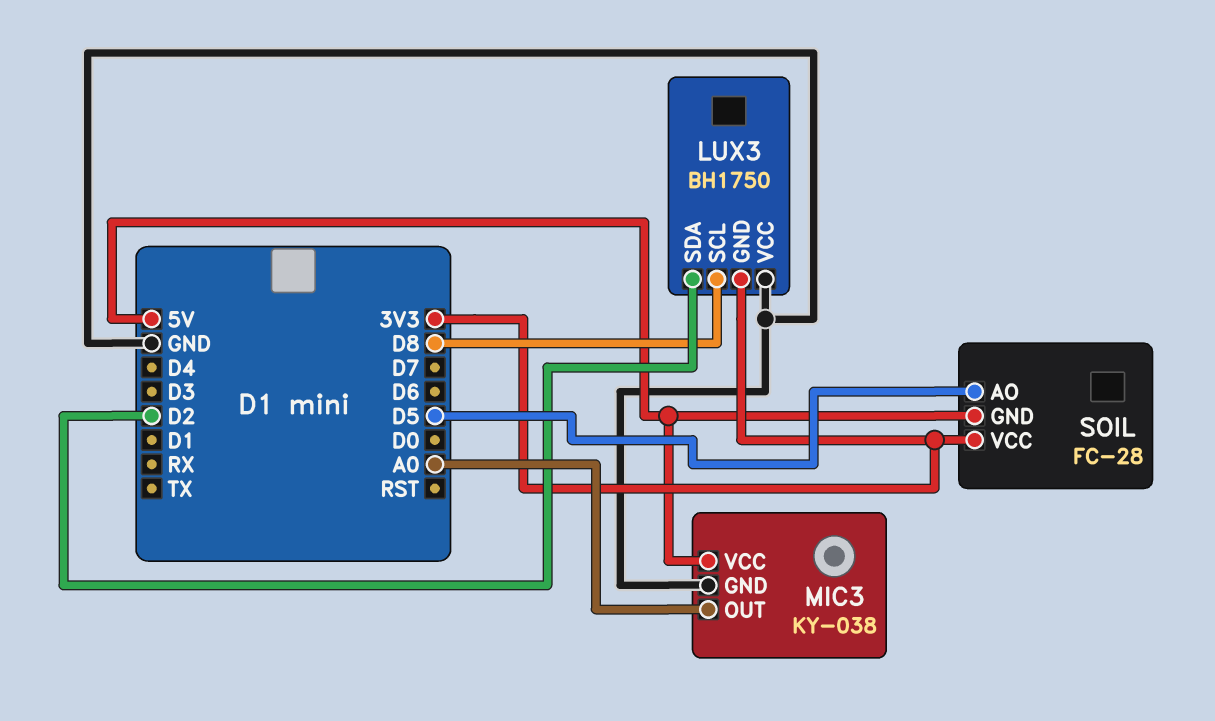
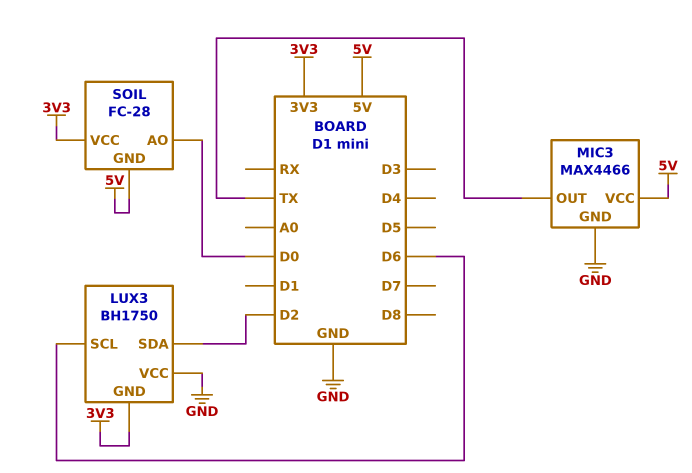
LUX3 pin SCL: D8 -> D6
MIC3: KY-038 -> MAX4466
MIC3 pin OUT: A0 -> TX
SOIL pin AO: D5 -> D0

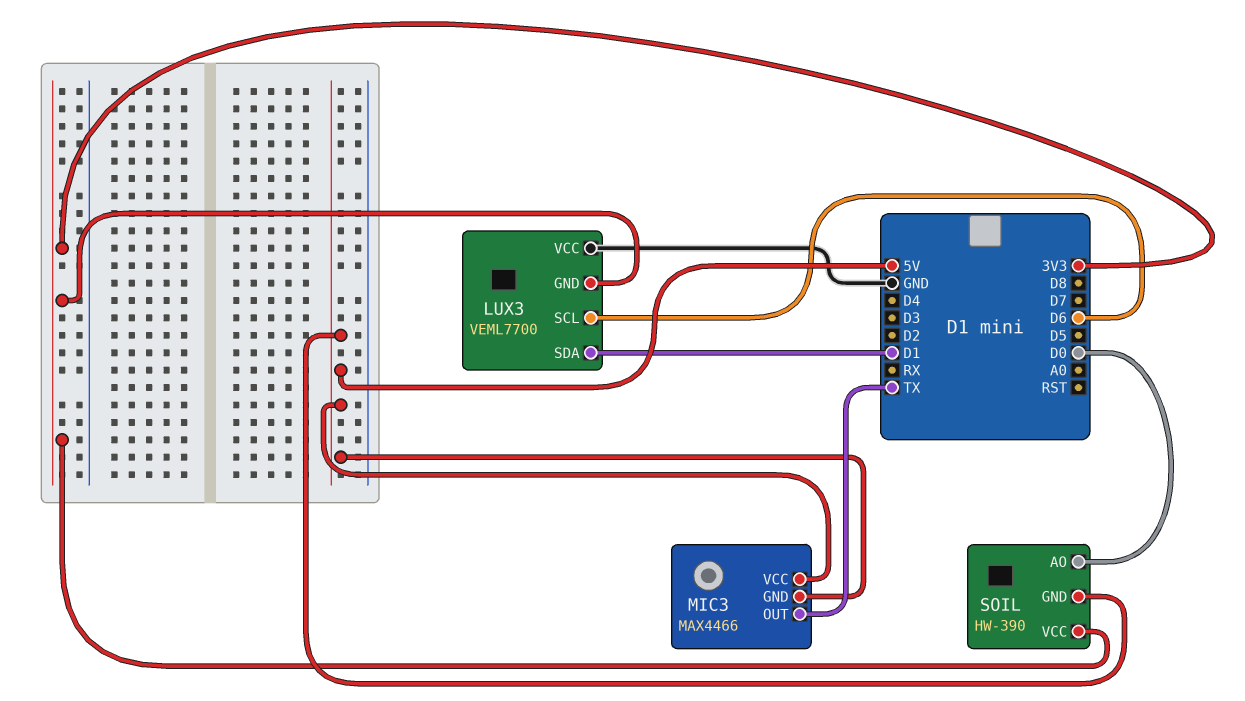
LUX3: BH1750 -> VEML7700
LUX3 pin SDA: D2 -> D1
MIC3 pin GND: GND -> 5V
SOIL: FC-28 -> HW-390

